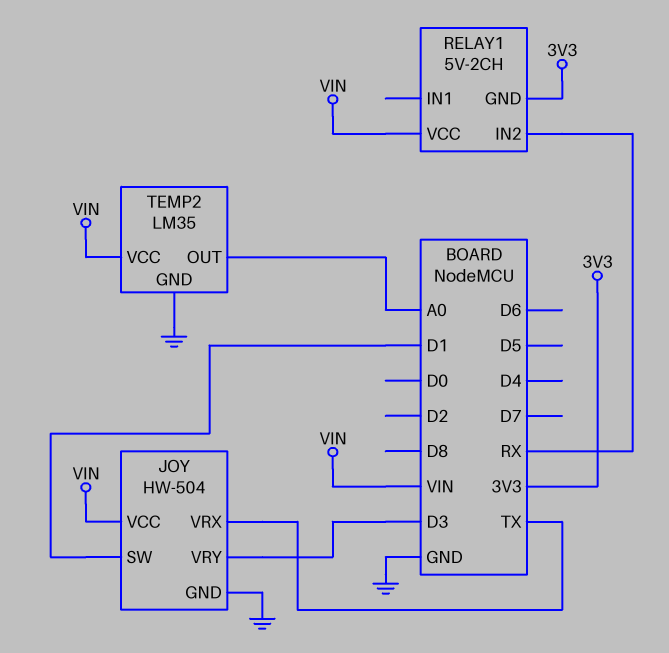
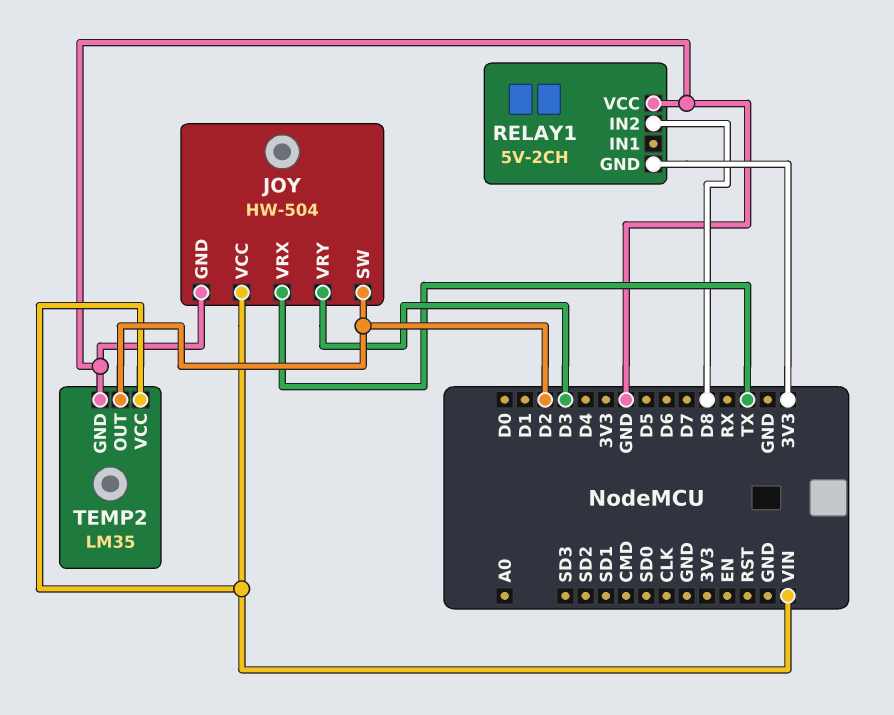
JOY pin SW: D1 -> D2
RELAY1 pin IN2: RX -> D8
RELAY1 pin VCC: VIN -> GND
TEMP2 pin OUT: A0 -> D2

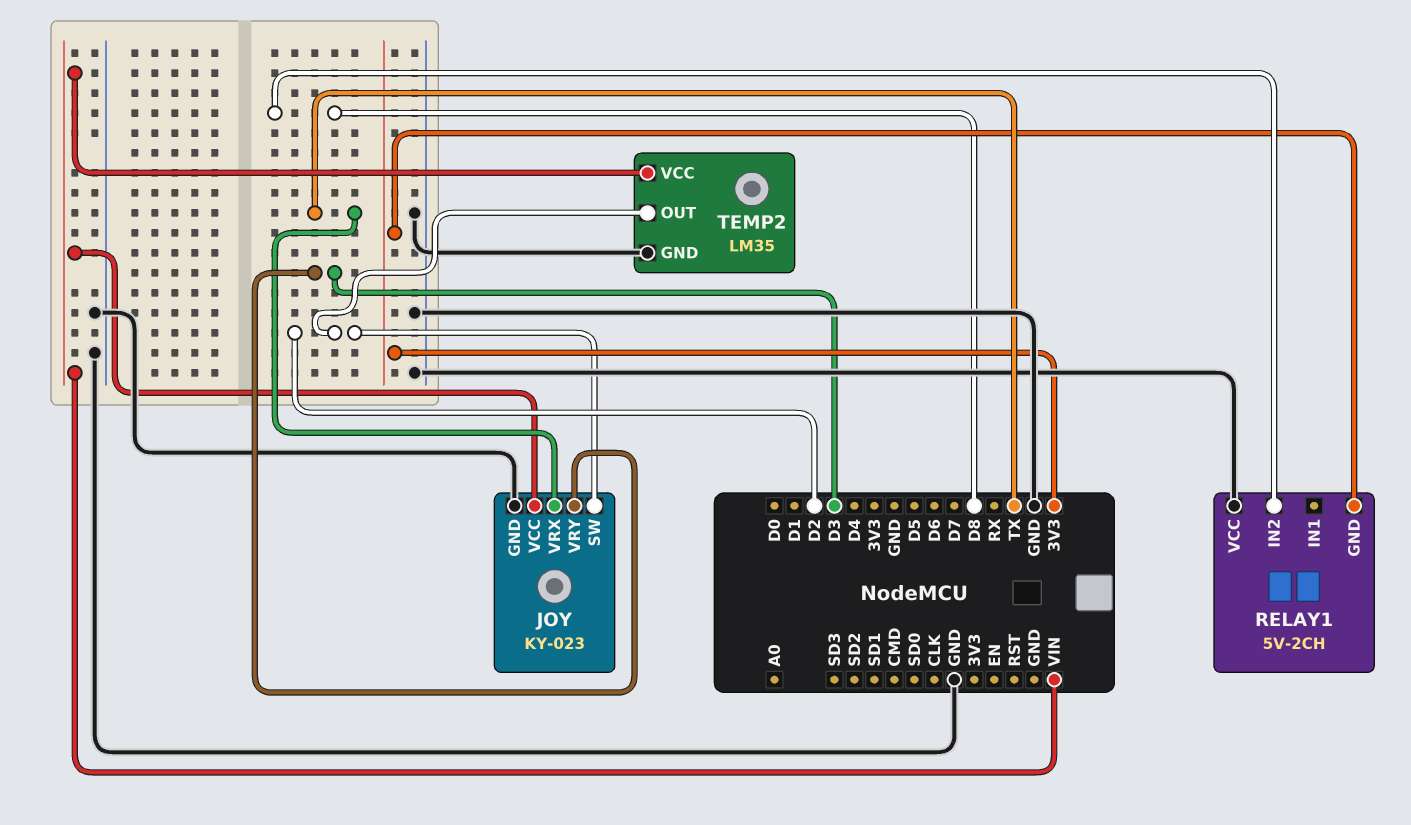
JOY: HW-504 -> KY-023

